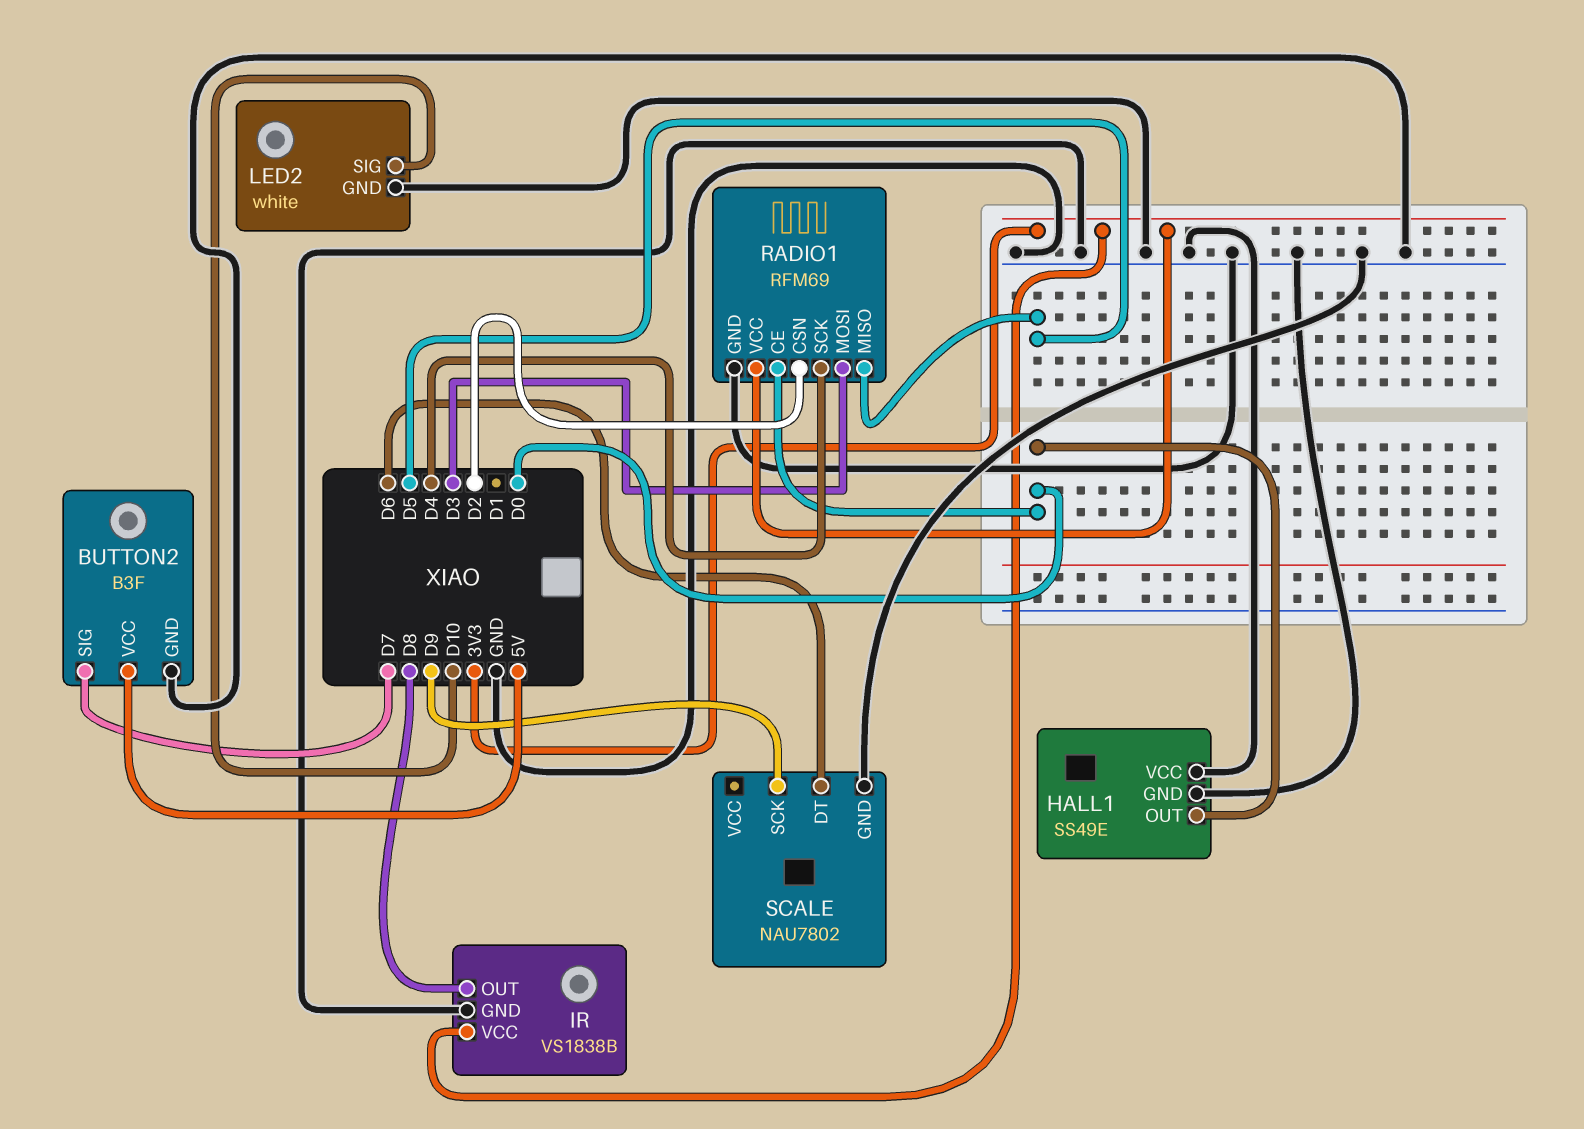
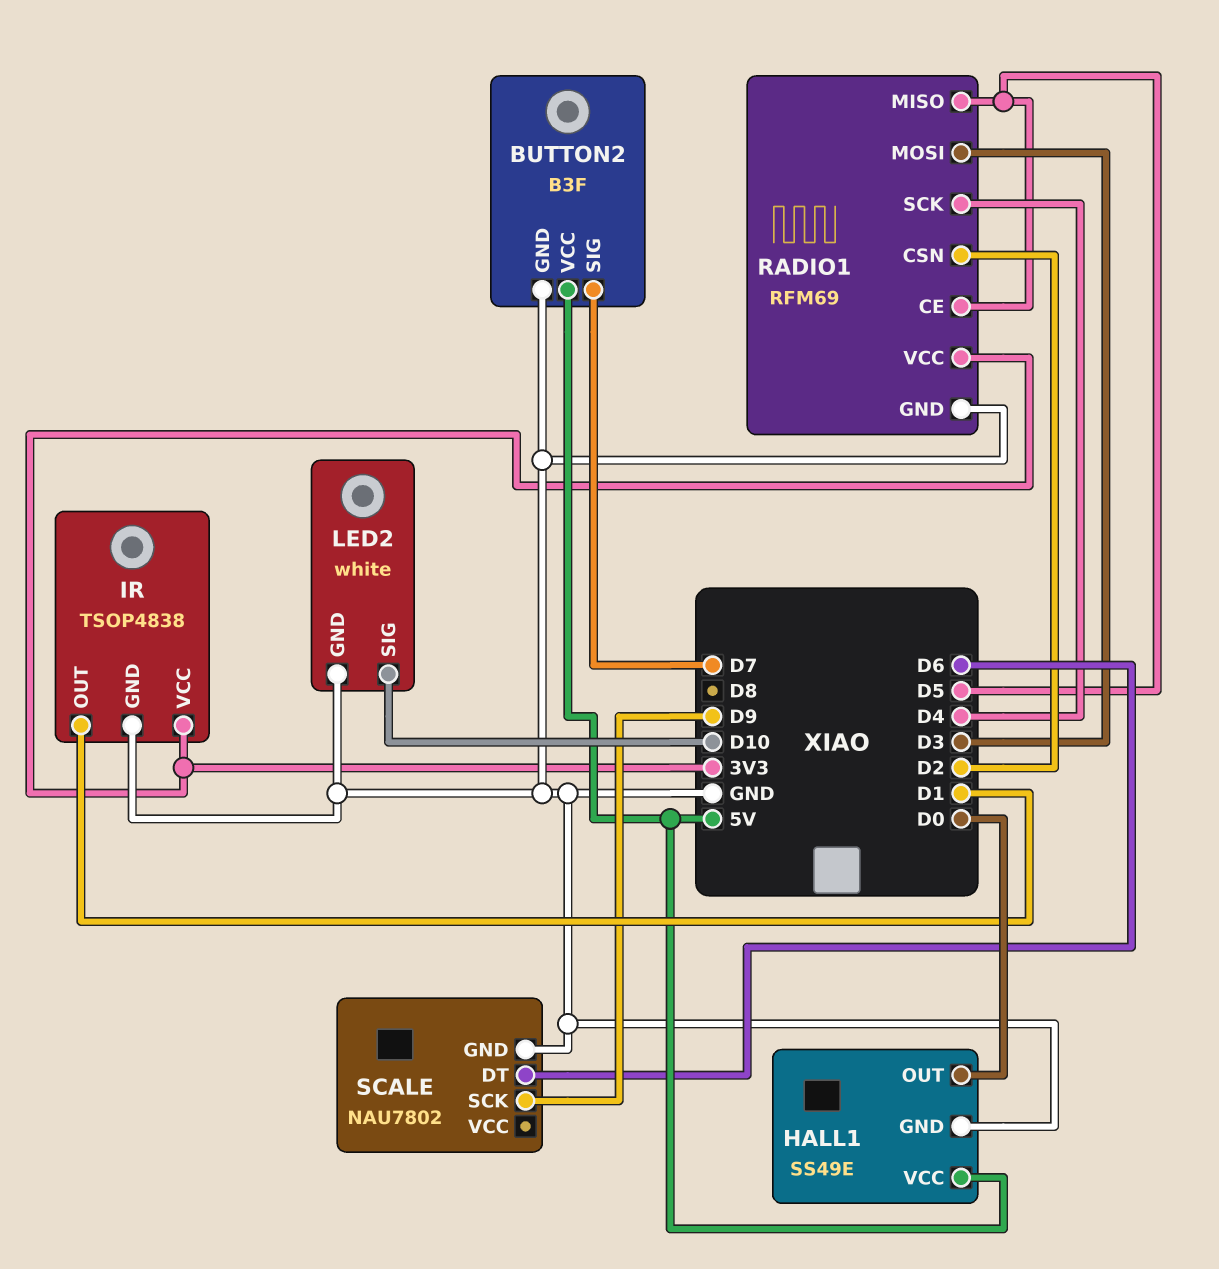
HALL1 pin VCC: GND -> 5V
IR: VS1838B -> TSOP4838
IR pin OUT: D8 -> D1
RADIO1 pin CE: D0 -> D5

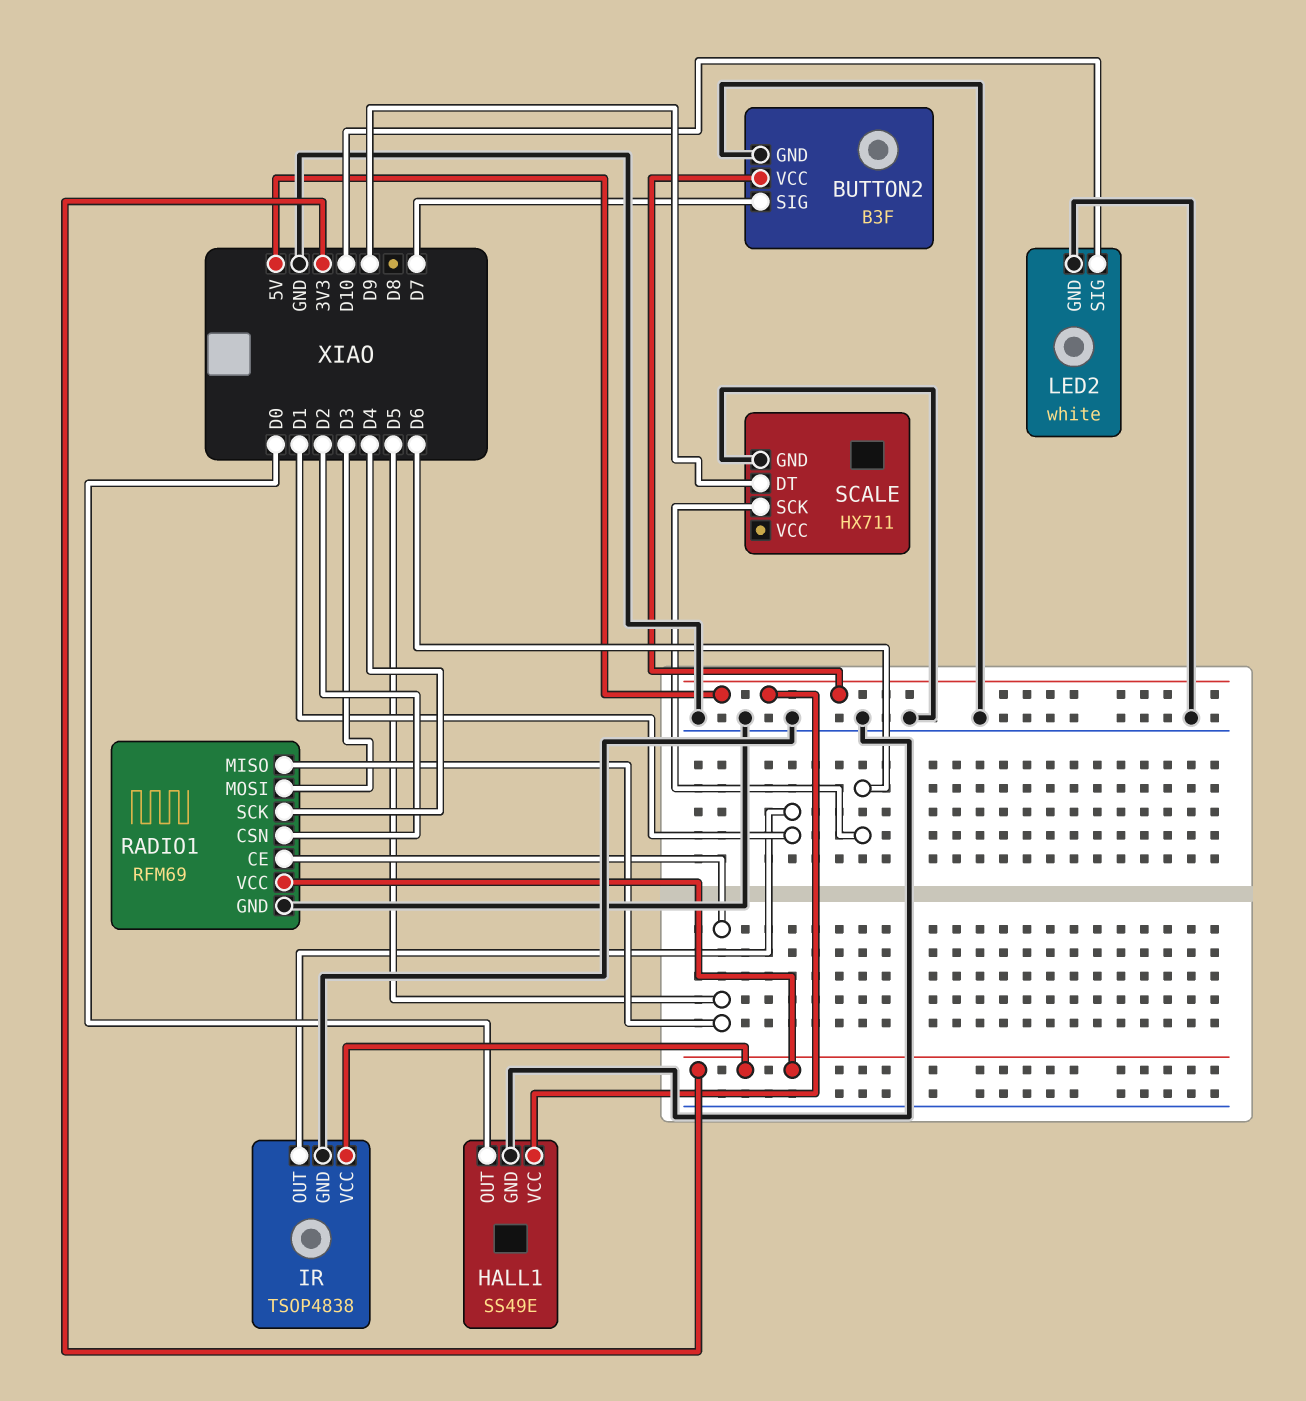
SCALE: NAU7802 -> HX711
SCALE pin DT: D6 -> D9
SCALE pin SCK: D9 -> D6

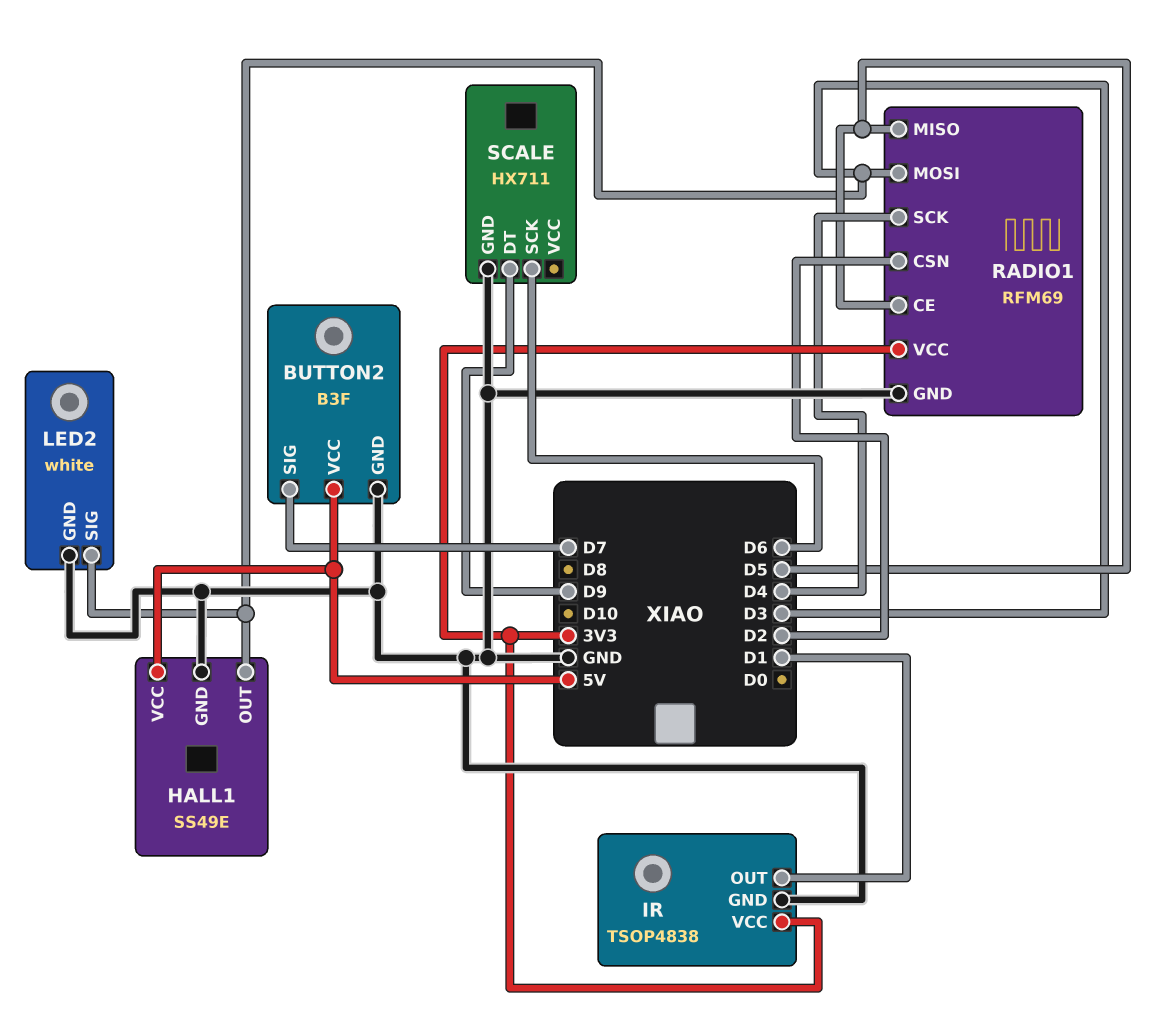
HALL1 pin OUT: D0 -> D3
LED2 pin SIG: D10 -> D3

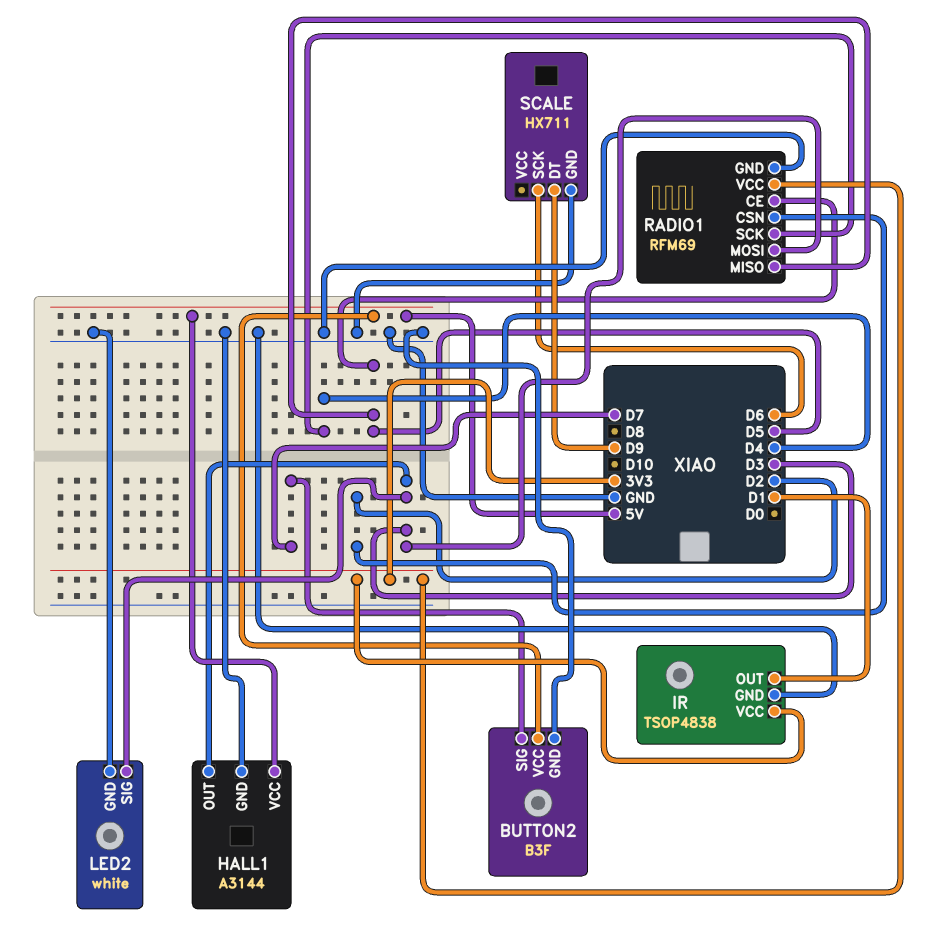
HALL1: SS49E -> A3144

